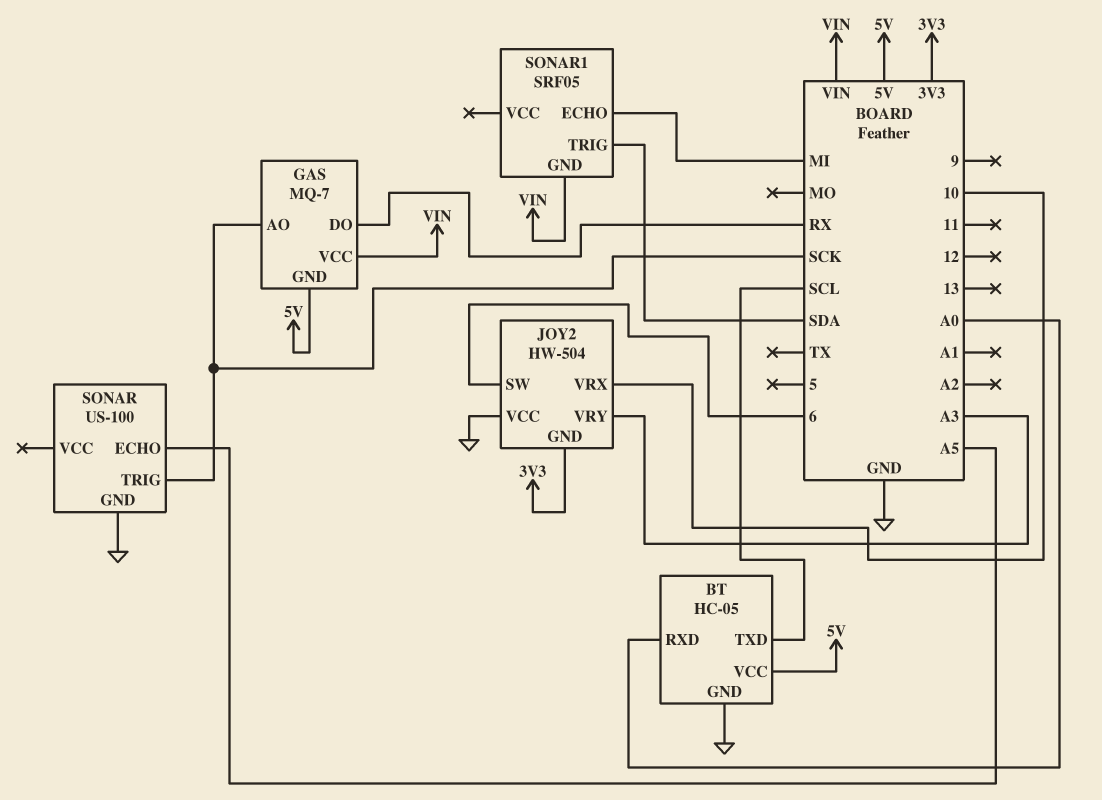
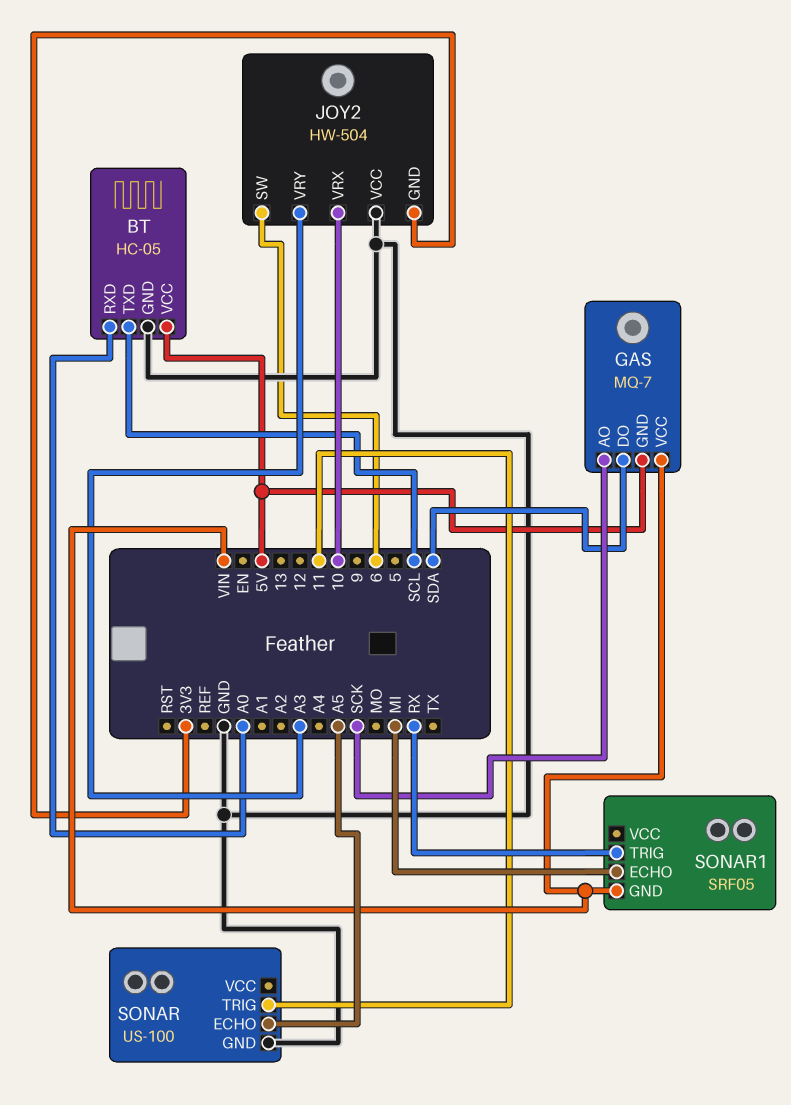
GAS pin DO: RX -> SDA
SONAR pin TRIG: SCK -> 11
SONAR1 pin TRIG: SDA -> RX

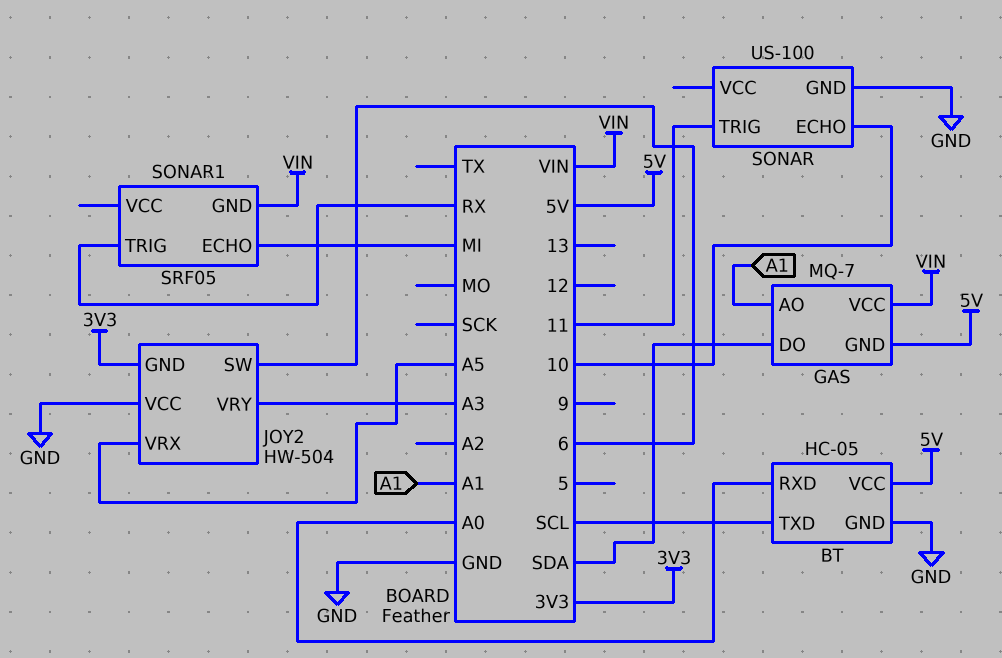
GAS pin AO: SCK -> A1
JOY2 pin VRX: 10 -> A5
SONAR pin ECHO: A5 -> 10

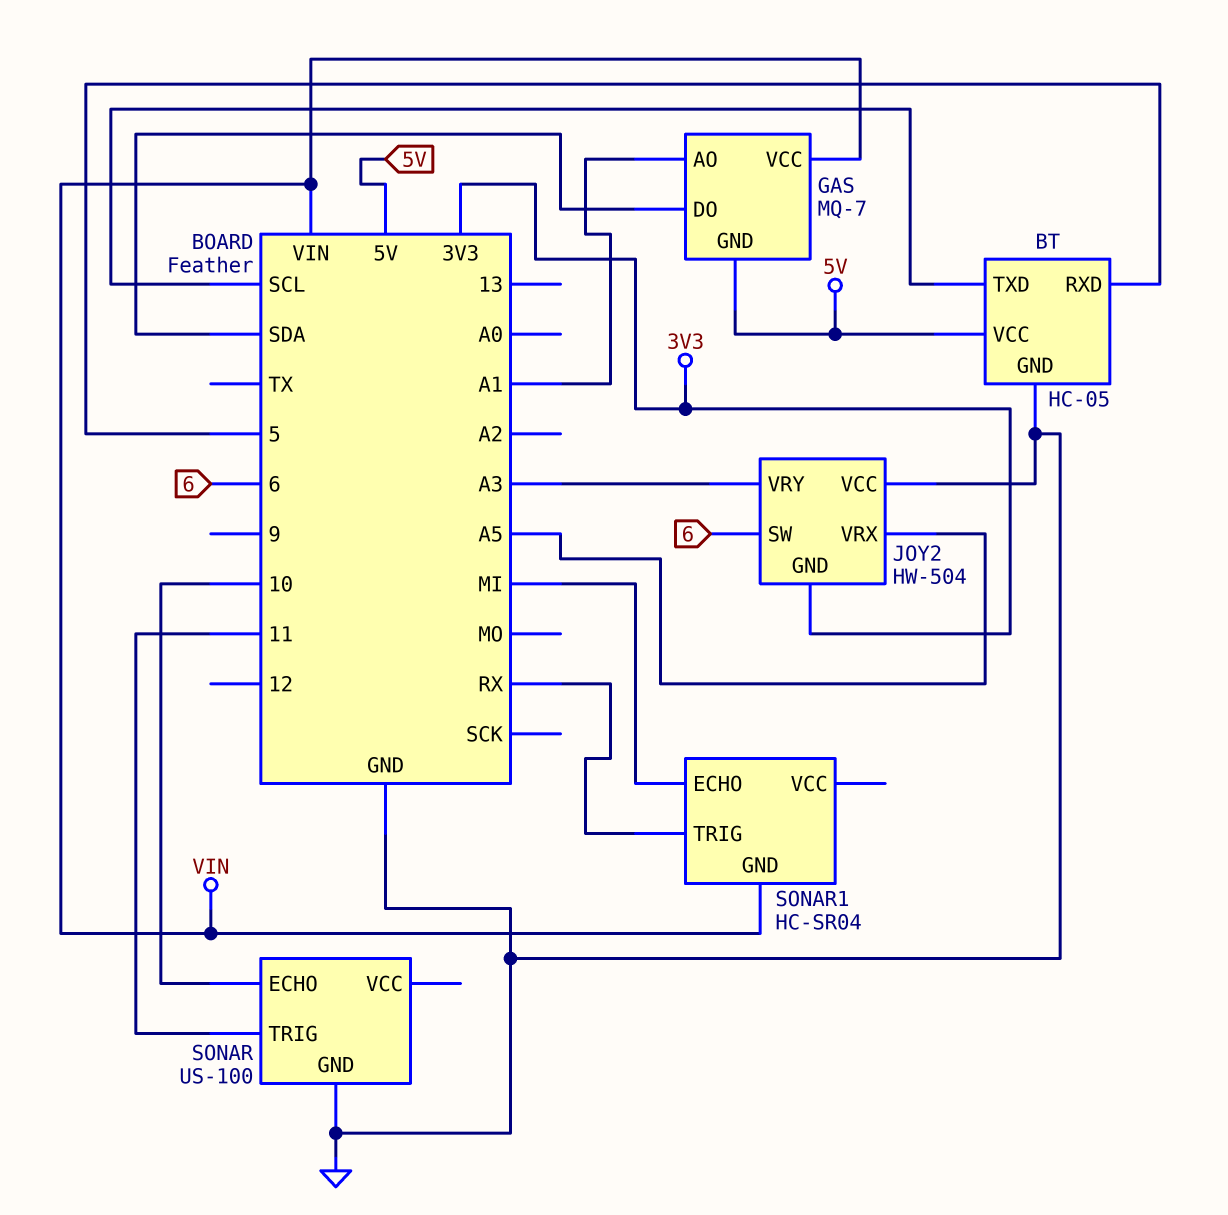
BT pin RXD: A0 -> 5
SONAR1: SRF05 -> HC-SR04

